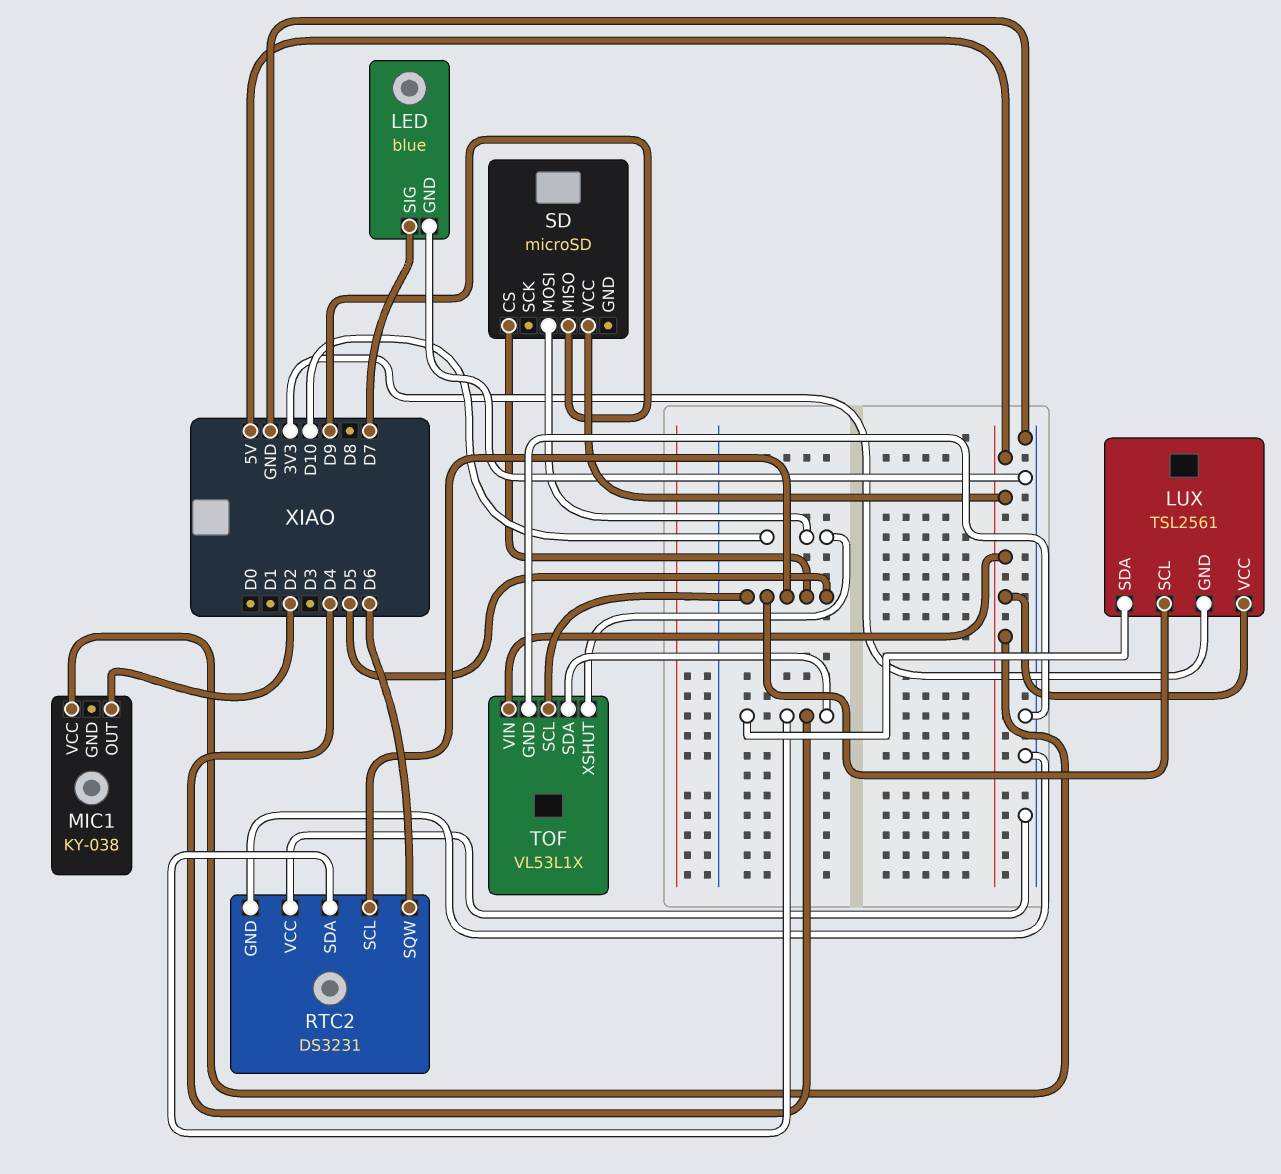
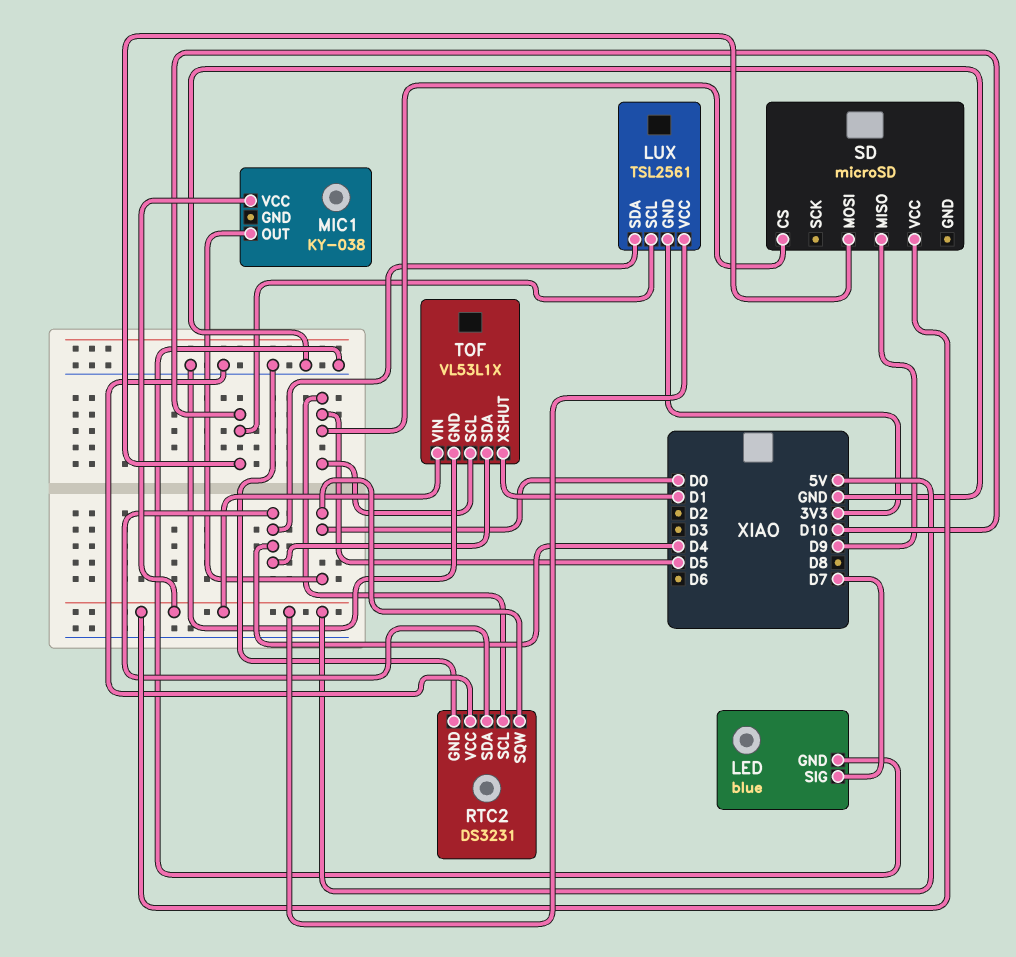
LUX pin SCL: D5 -> D10
MIC1 pin OUT: D2 -> D0
RTC2 pin SQW: D6 -> D0
TOF pin XSHUT: D10 -> D1

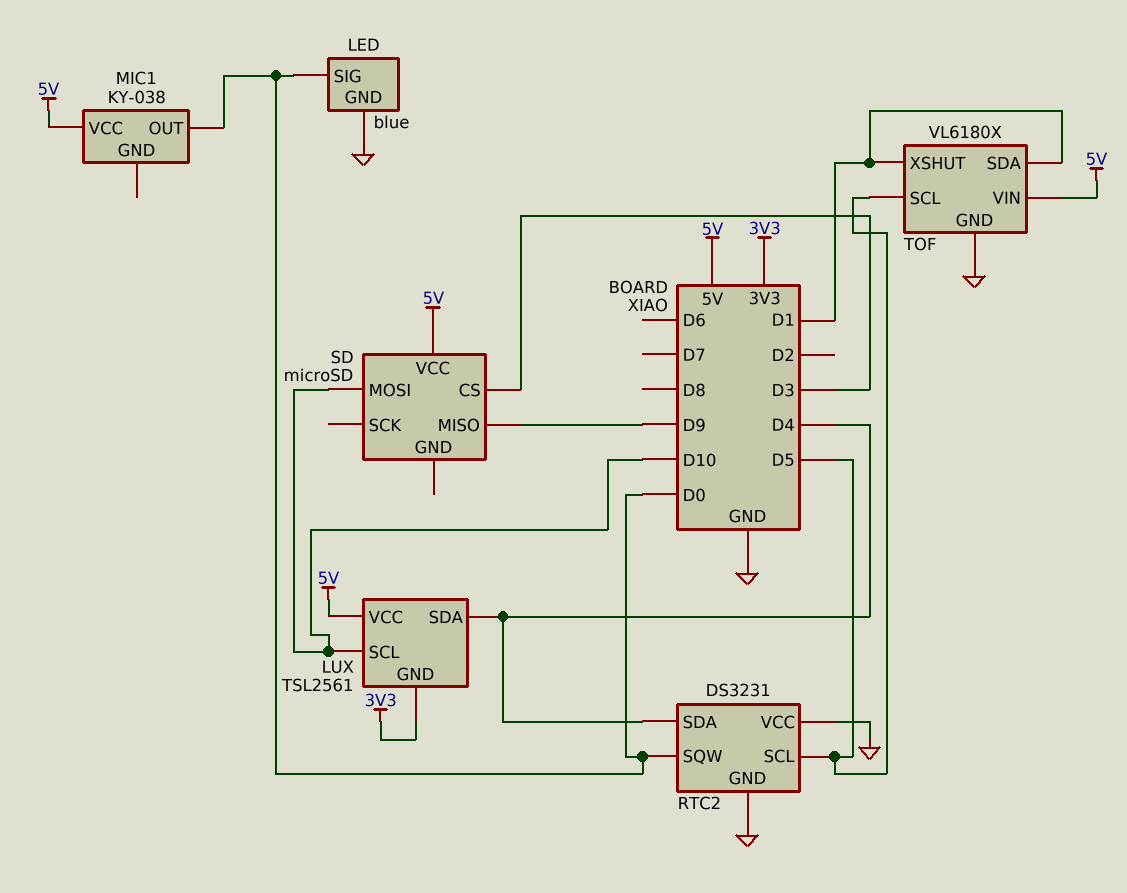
LED pin SIG: D7 -> D0
SD pin CS: D5 -> D3
TOF: VL53L1X -> VL6180X
TOF pin SDA: D4 -> D1

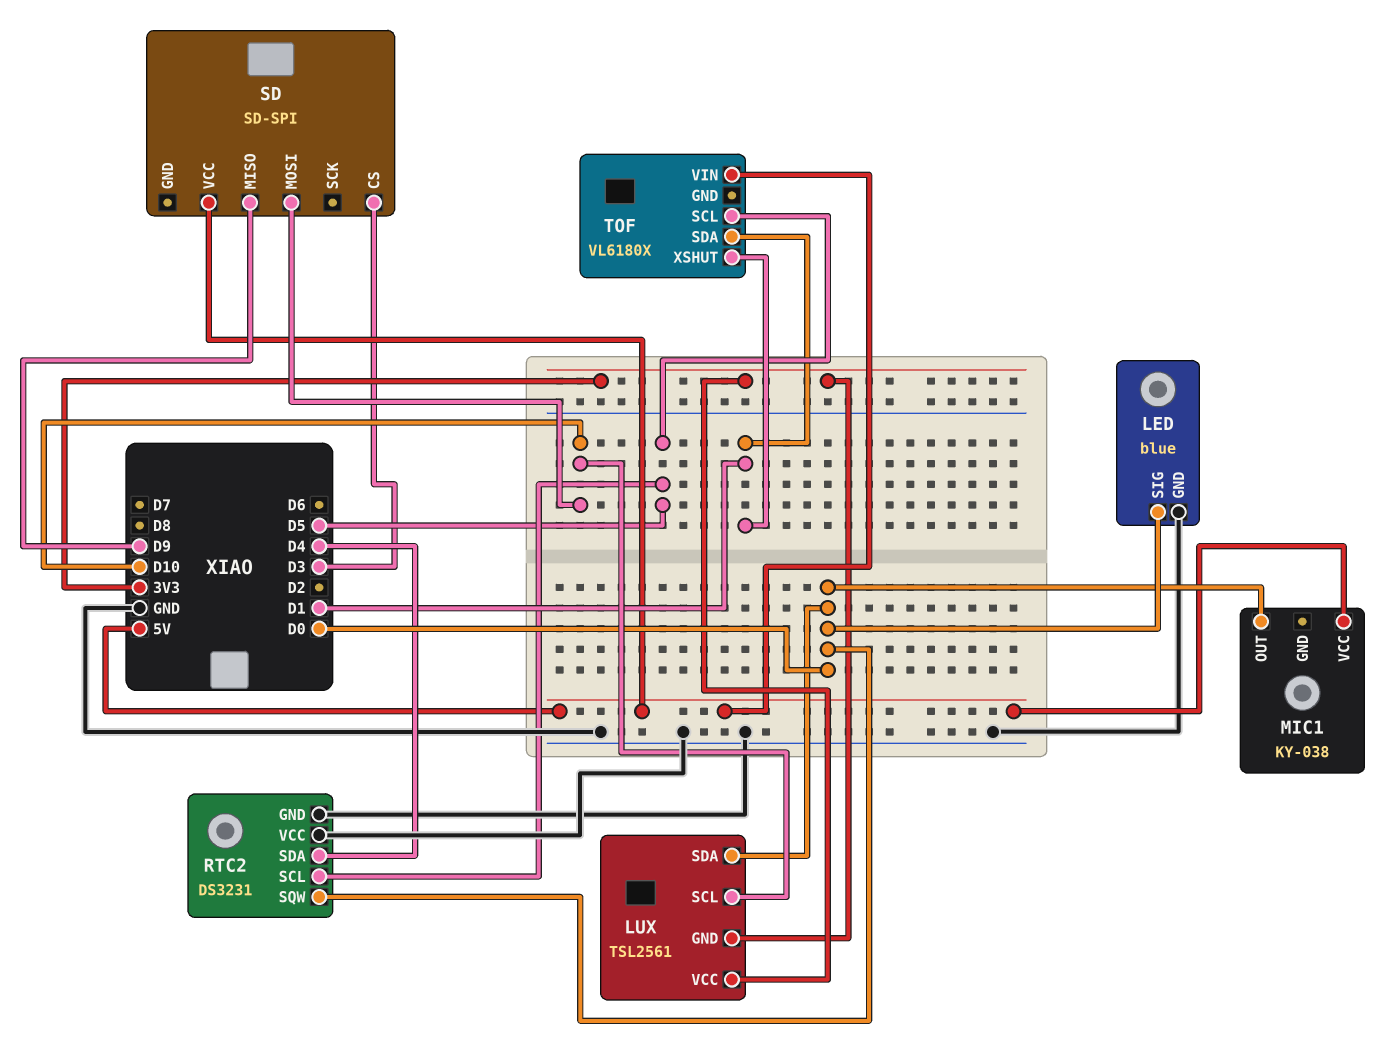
LUX pin SDA: D4 -> D0
LUX pin VCC: 5V -> 3V3
SD: microSD -> SD-SPI
TOF pin GND: GND -> none

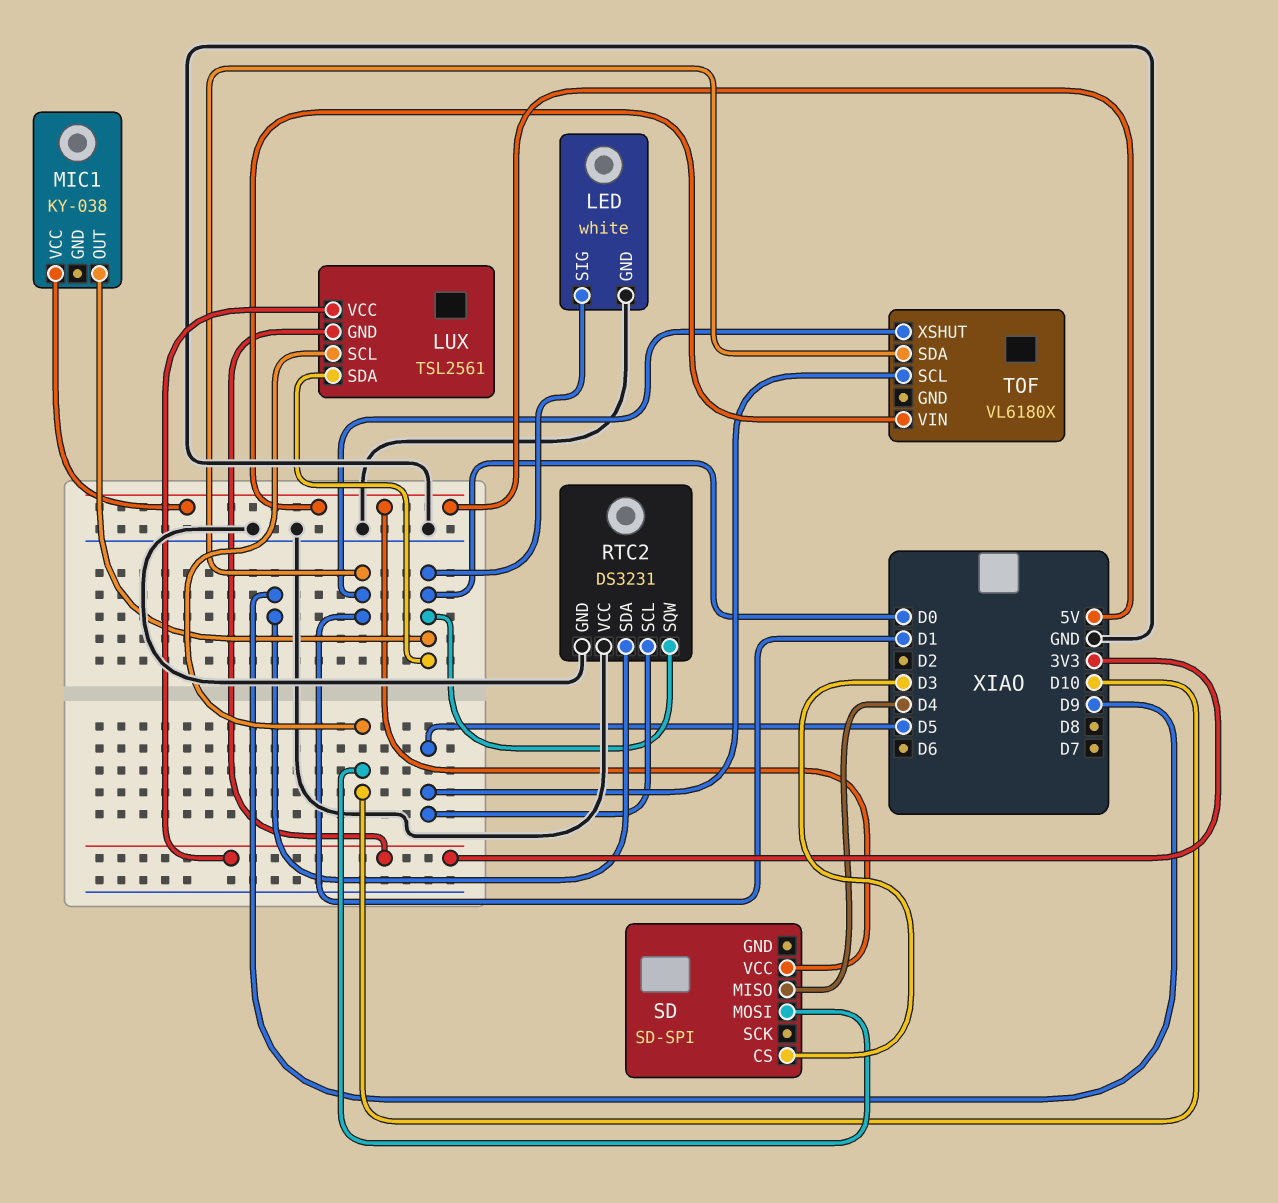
LED: blue -> white
RTC2 pin SDA: D4 -> D9
SD pin MISO: D9 -> D4

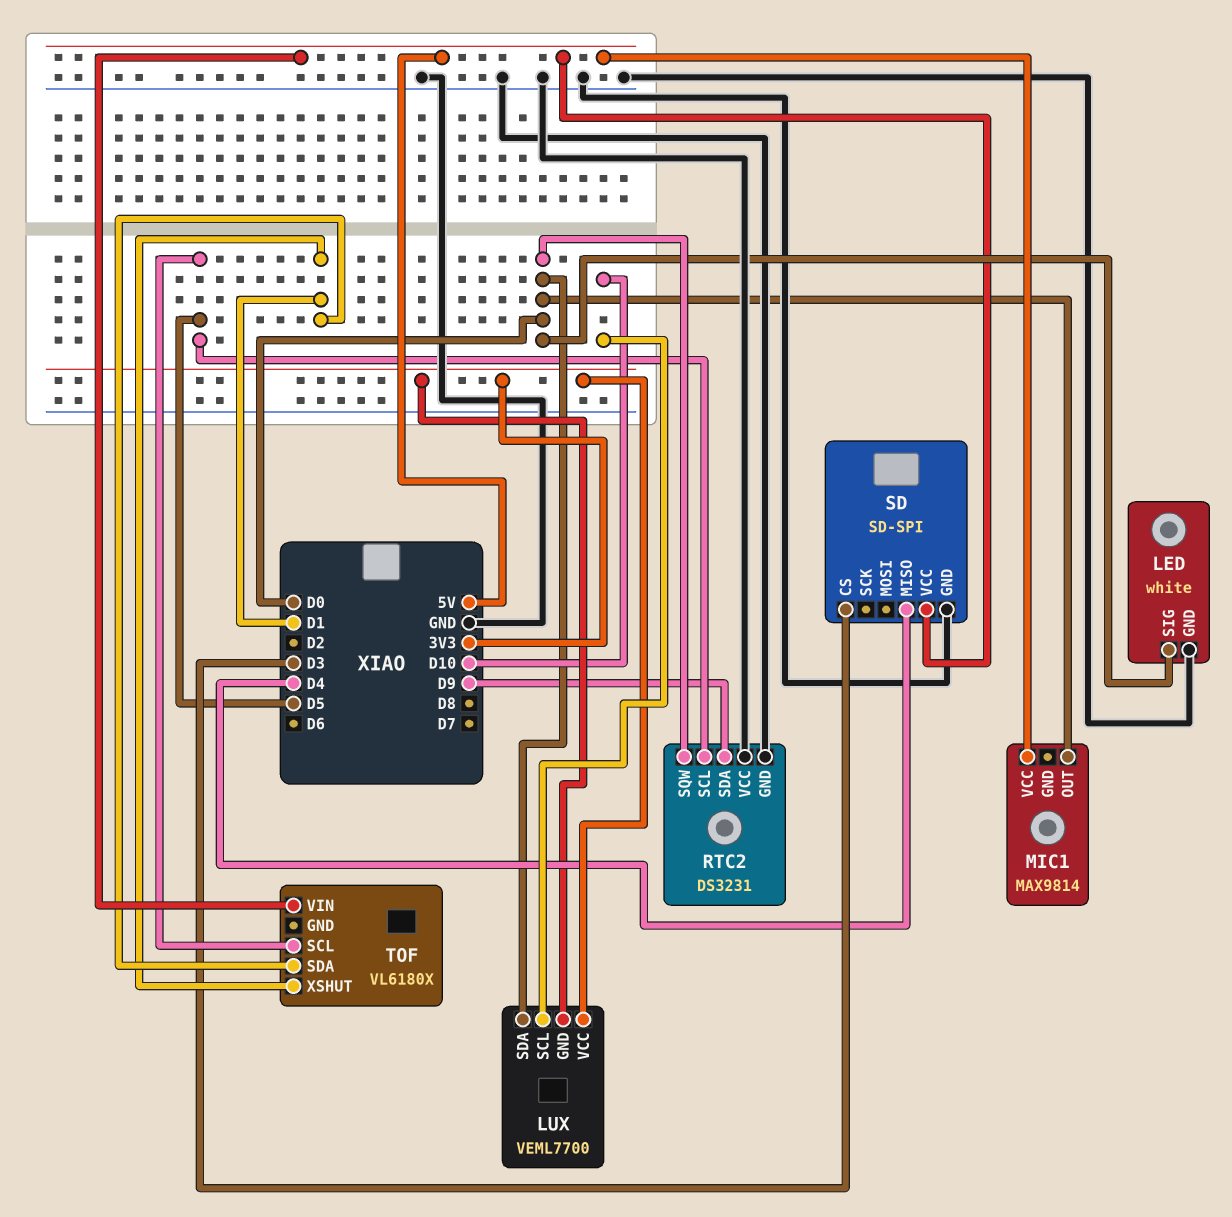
LUX: TSL2561 -> VEML7700
MIC1: KY-038 -> MAX9814
SD pin GND: none -> GND
SD pin MOSI: D10 -> none

